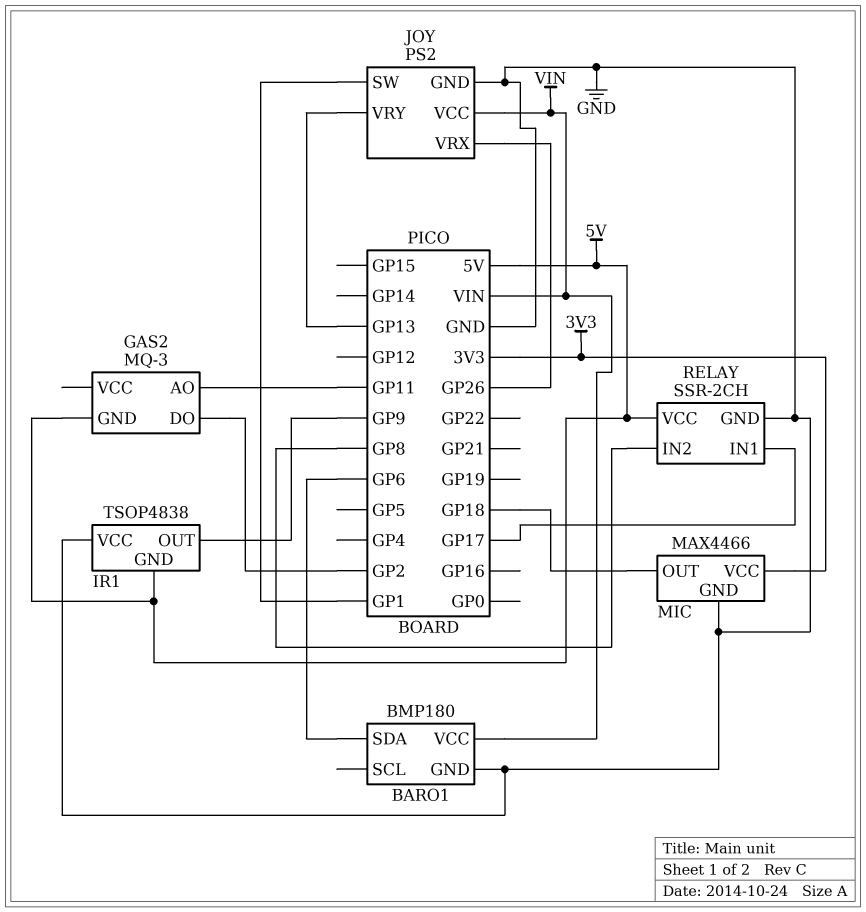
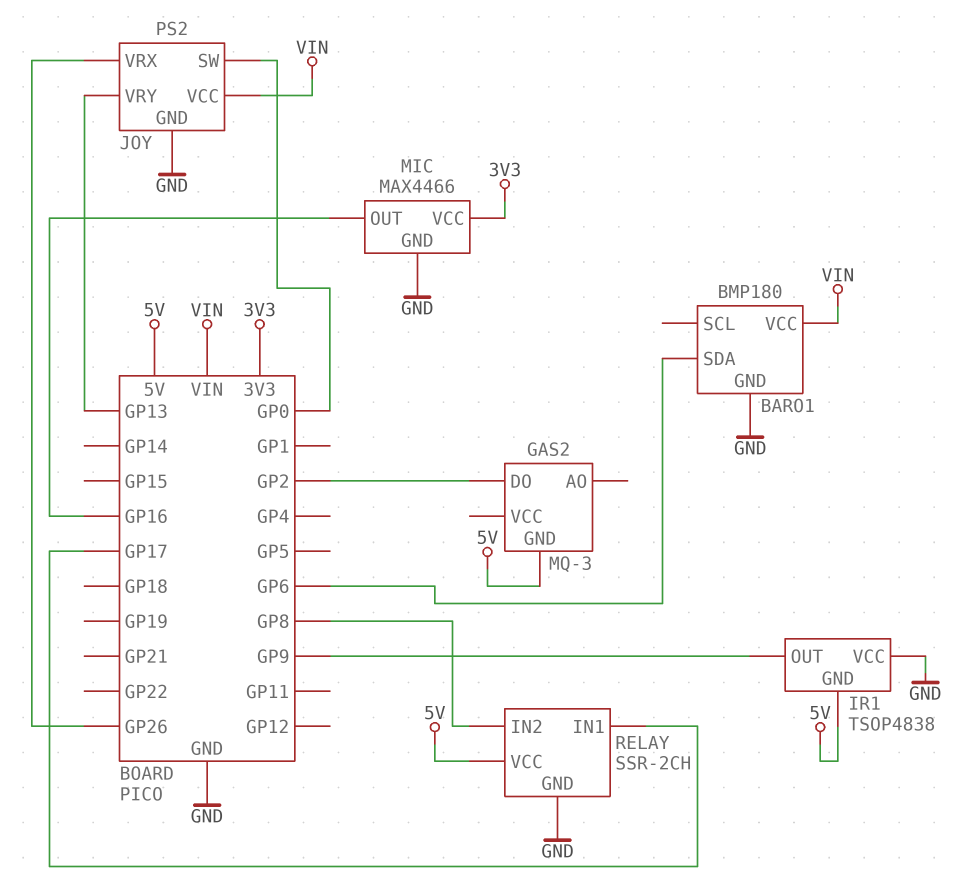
GAS2 pin AO: GP11 -> none
JOY pin SW: GP1 -> GP0
MIC pin OUT: GP18 -> GP16

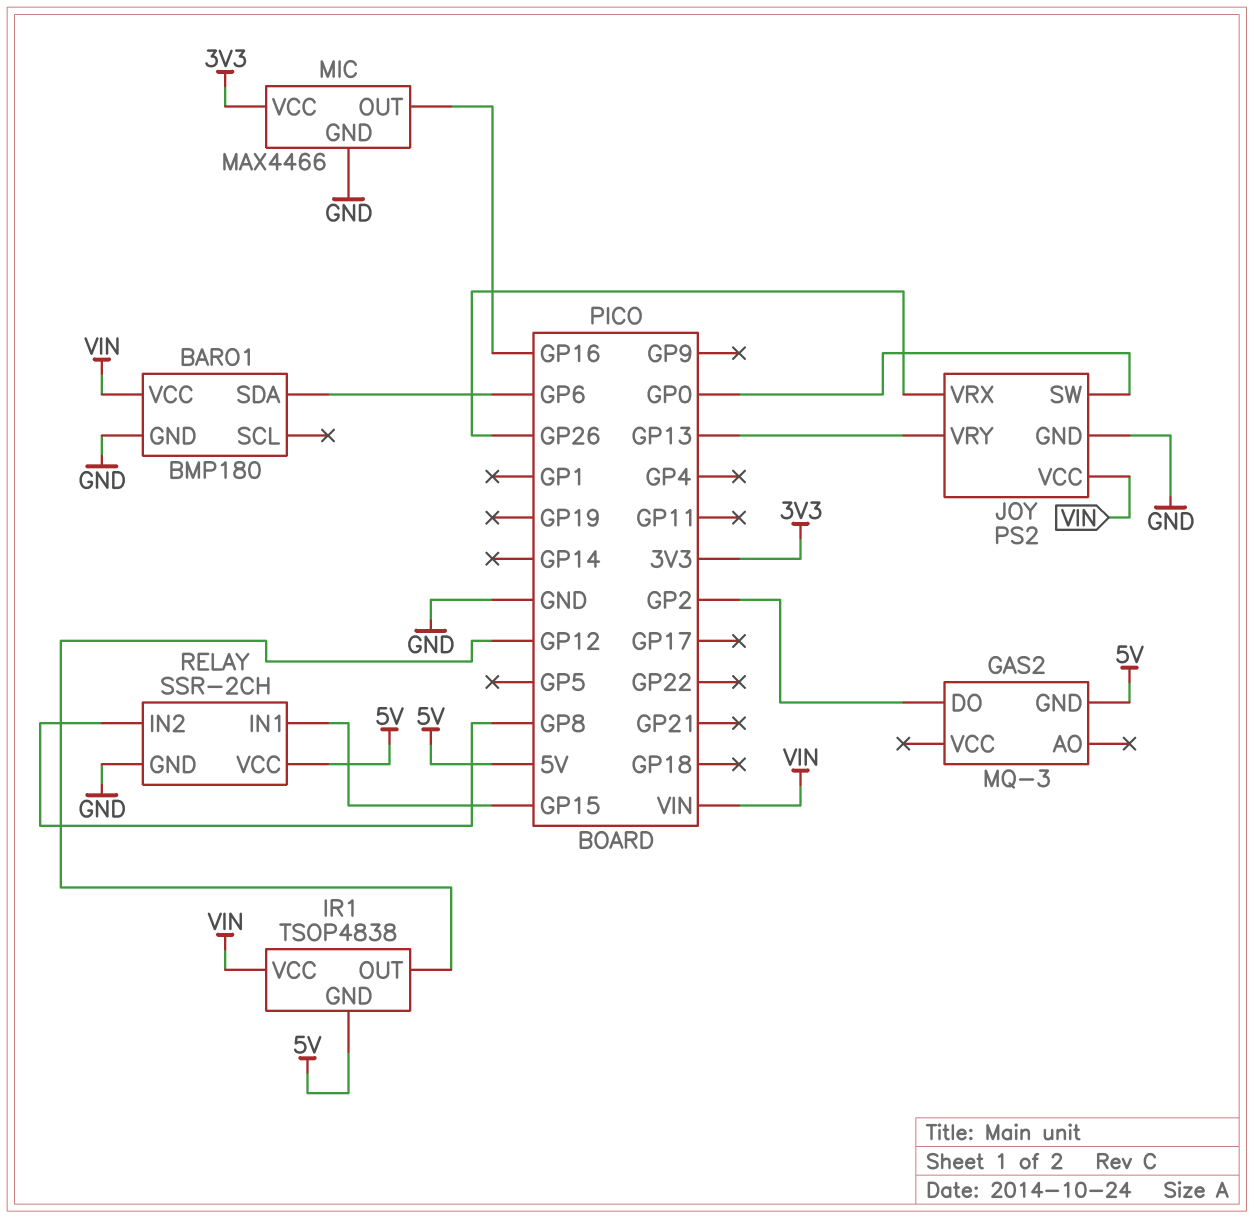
IR1 pin OUT: GP9 -> GP12
IR1 pin VCC: GND -> VIN
RELAY pin IN1: GP17 -> GP15

